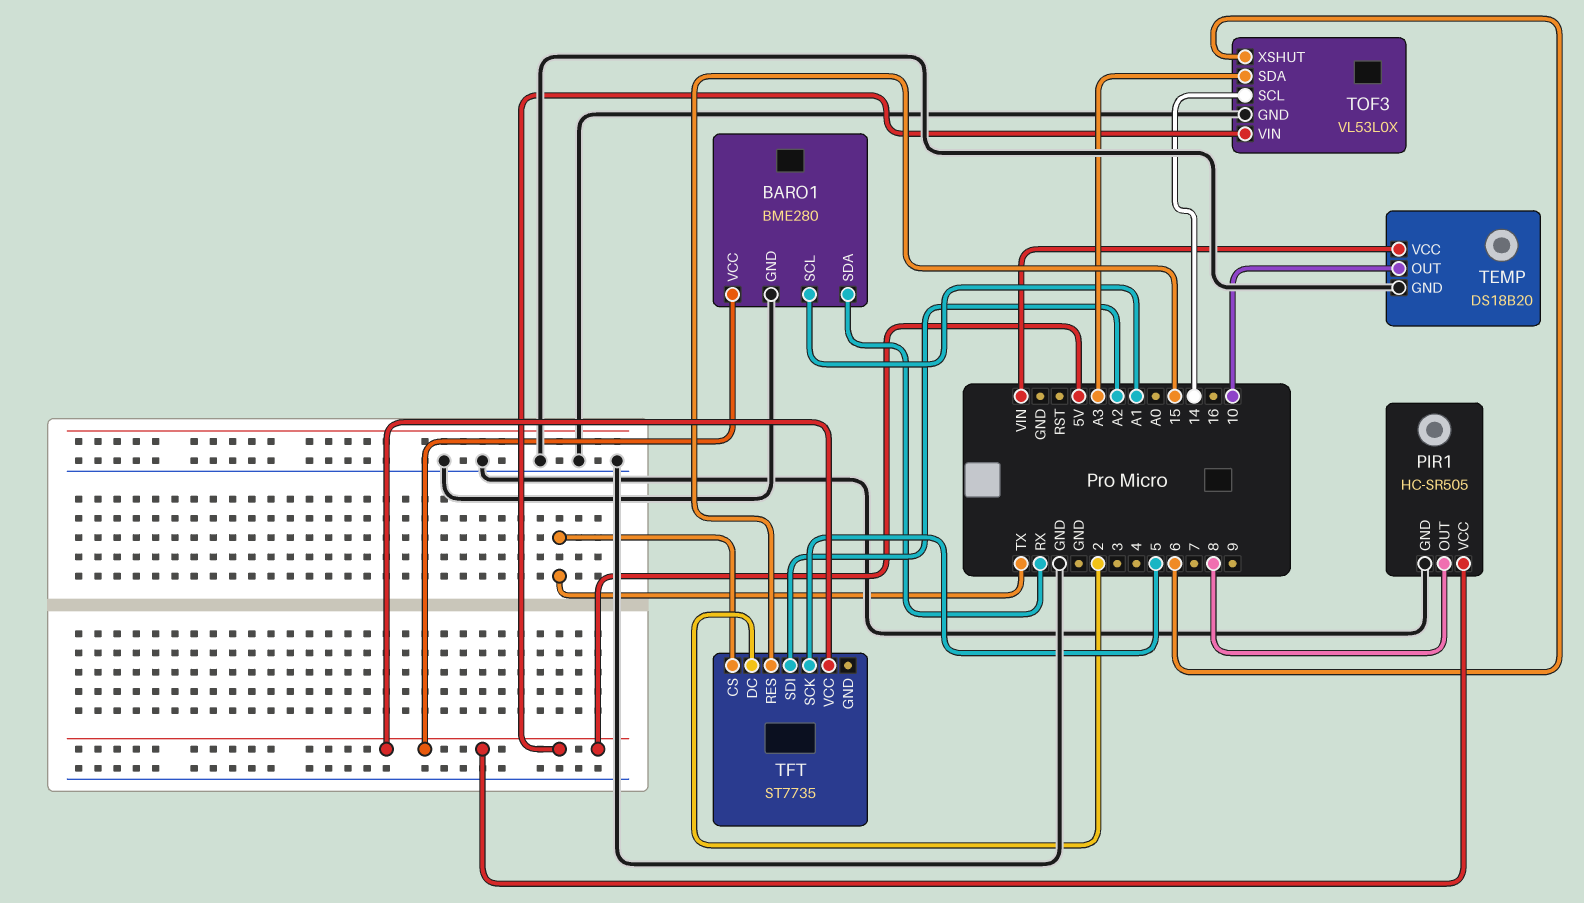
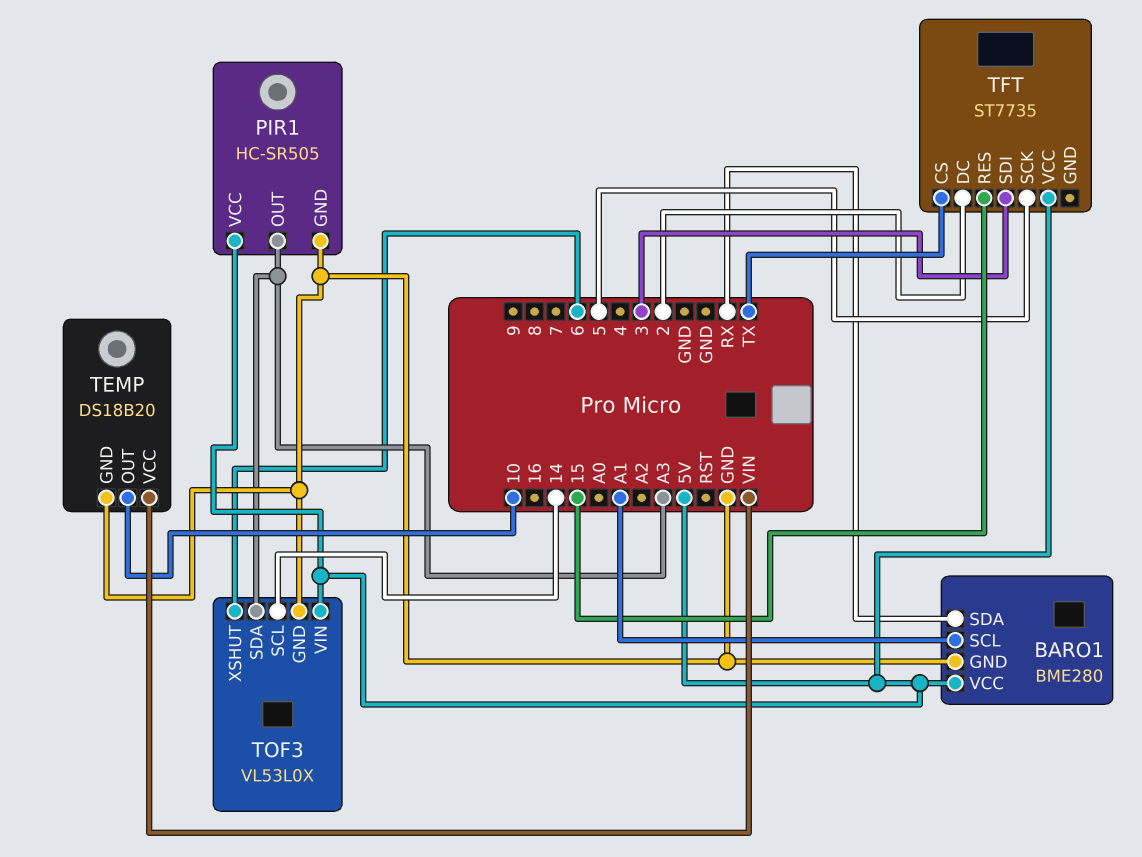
PIR1 pin OUT: 8 -> A3
TFT pin SDI: A2 -> 3

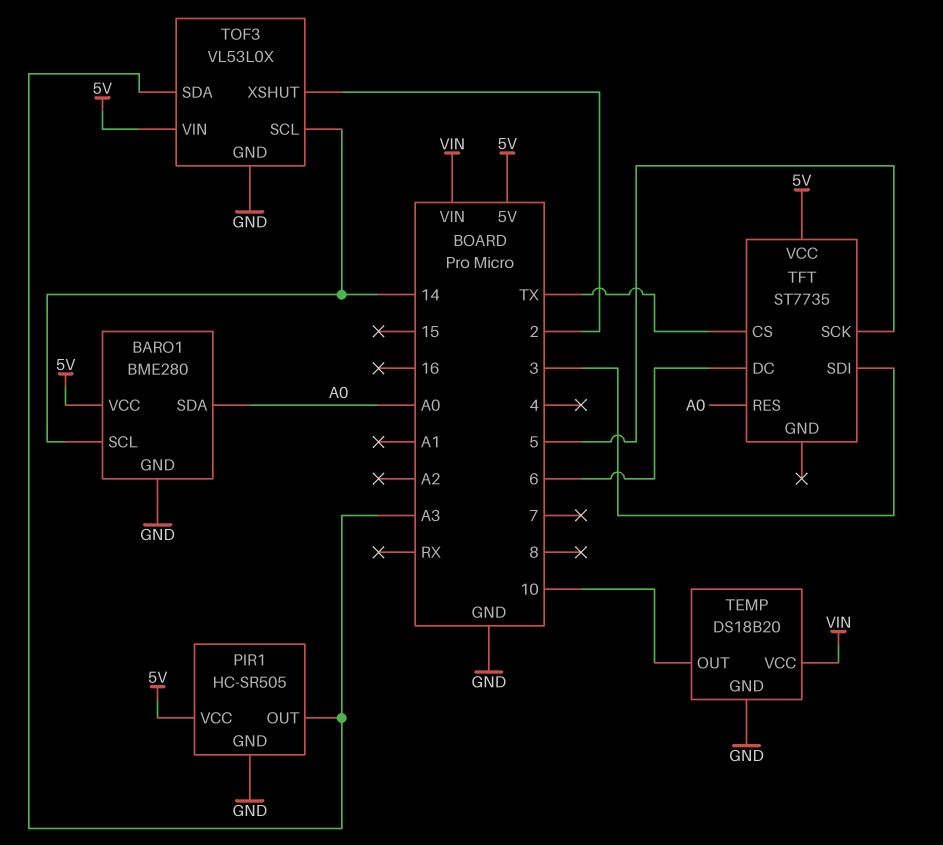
BARO1 pin SCL: A1 -> 14
BARO1 pin SDA: RX -> A0
TFT pin DC: 2 -> 6
TFT pin RES: 15 -> A0
TOF3 pin XSHUT: 6 -> 2

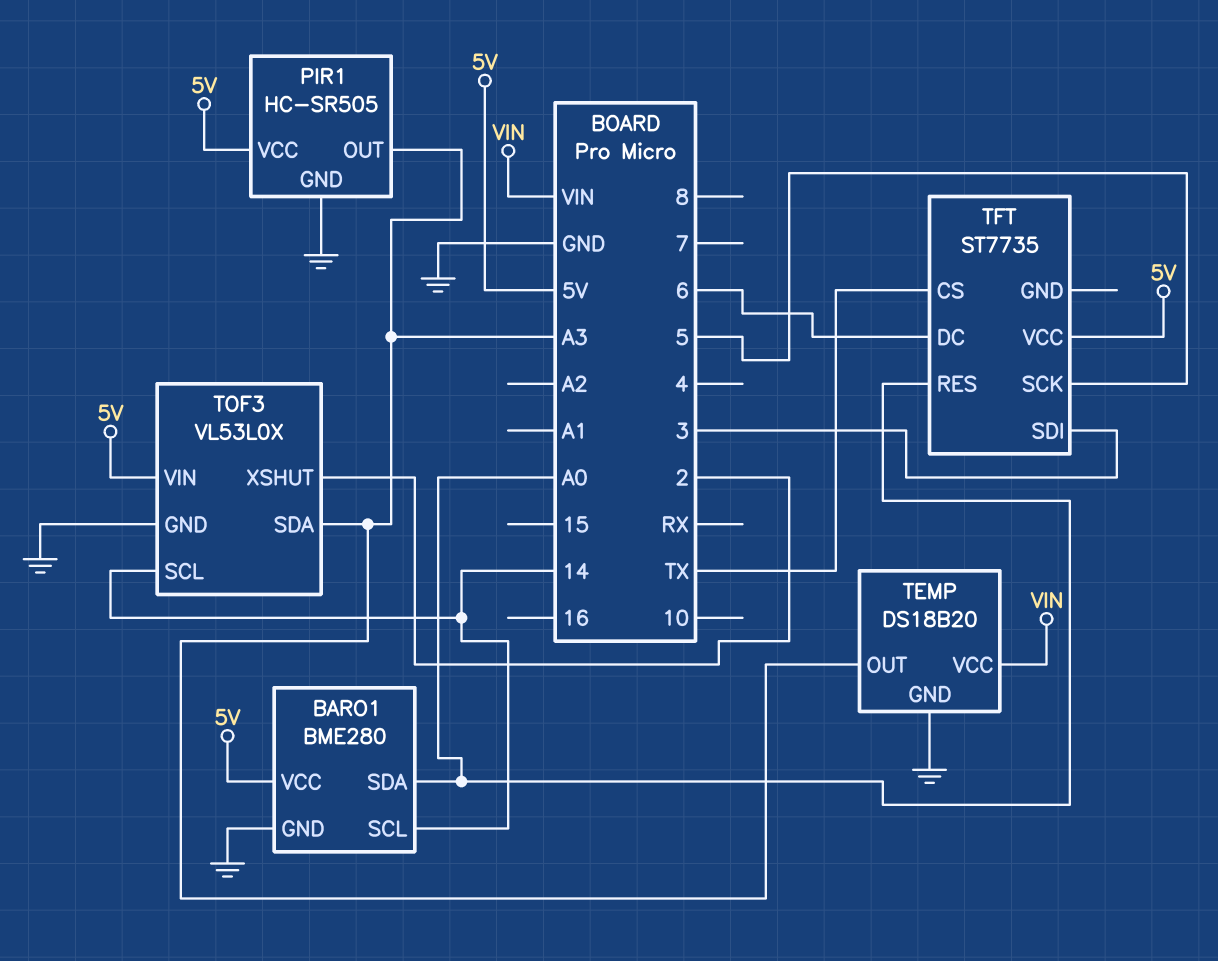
TEMP pin OUT: 10 -> A3

